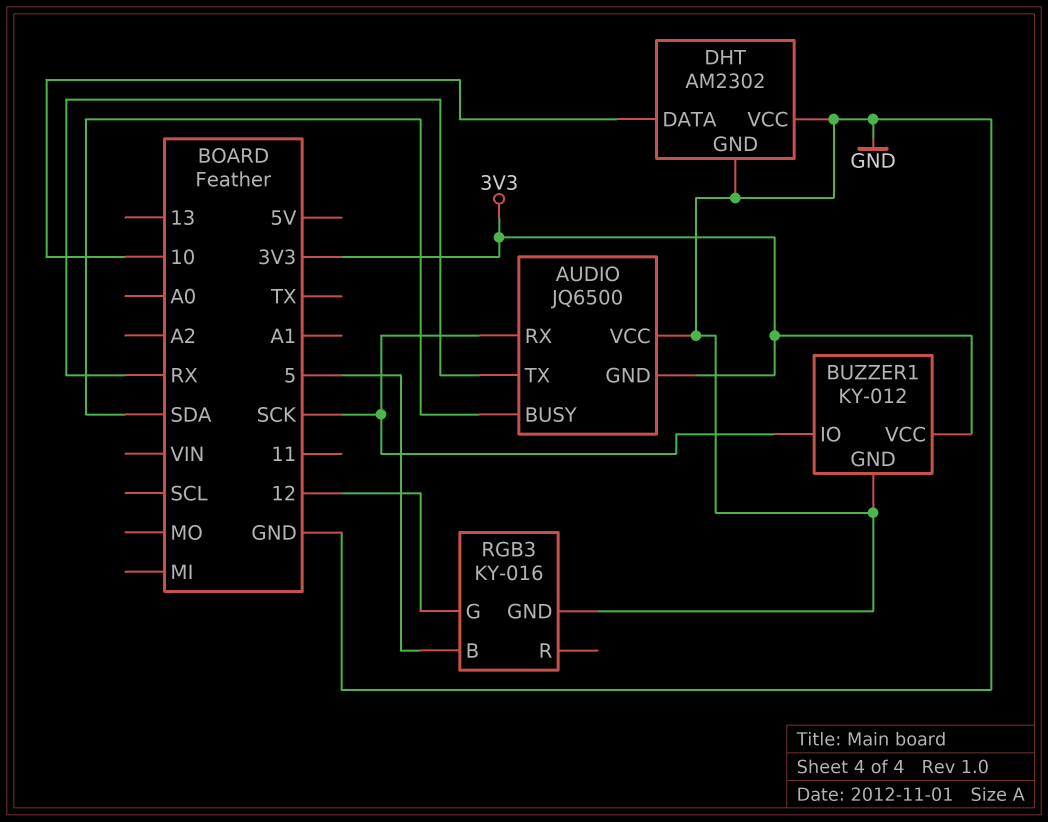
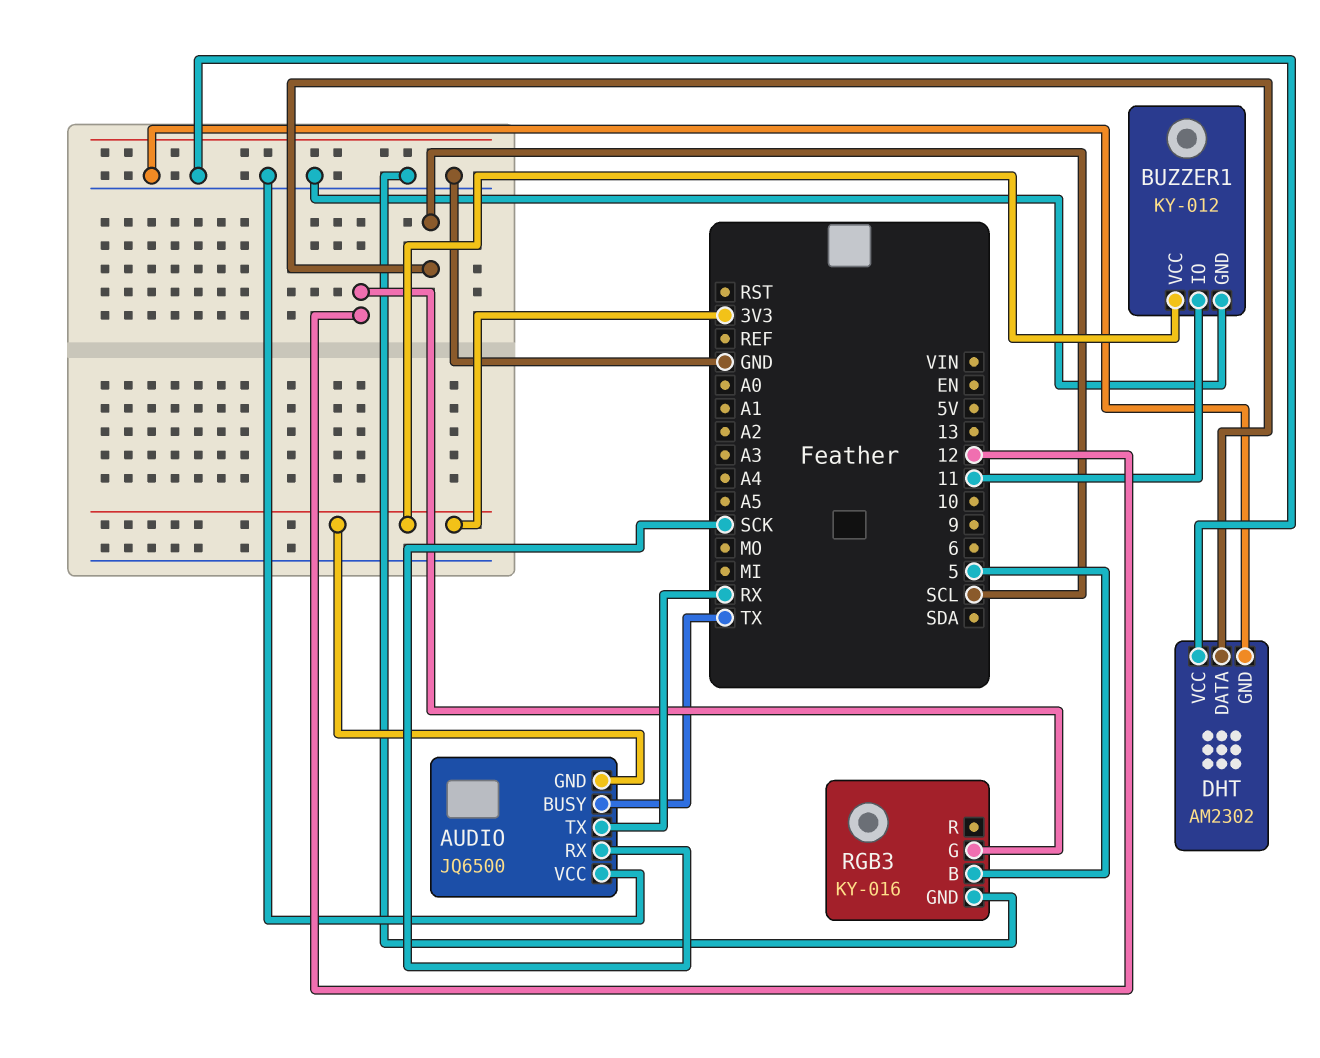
AUDIO pin BUSY: SDA -> TX
BUZZER1 pin IO: SCK -> 11
DHT pin DATA: 10 -> SCL

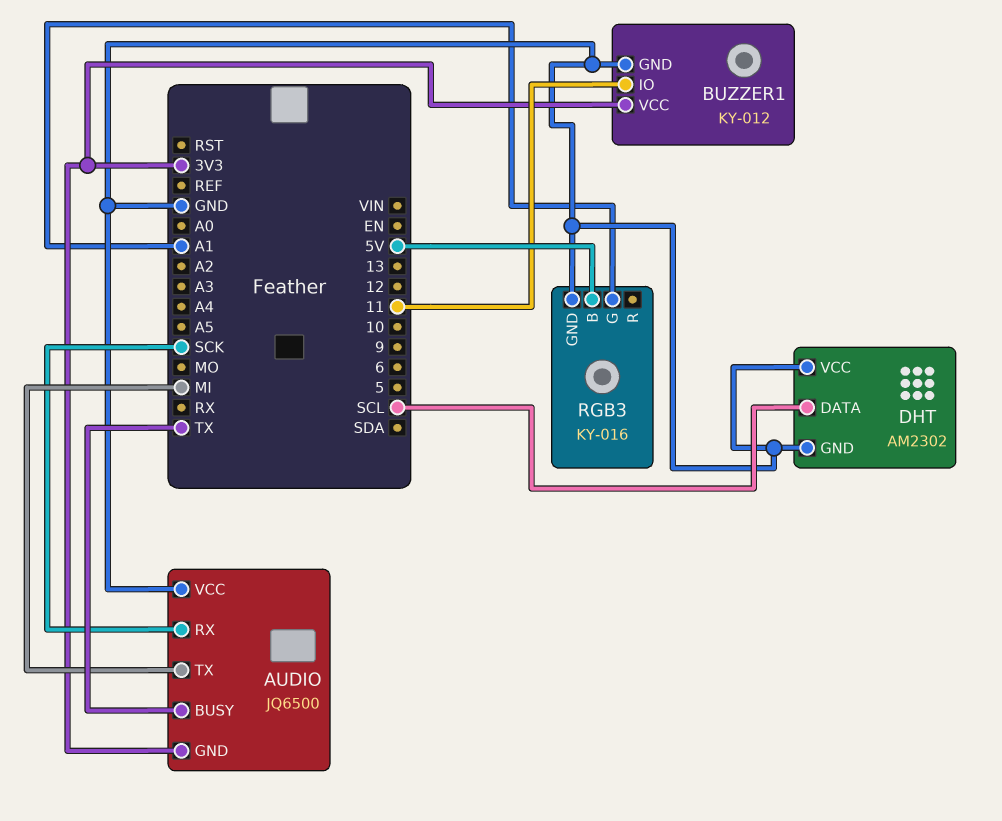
AUDIO pin TX: RX -> MI
RGB3 pin B: 5 -> 5V
RGB3 pin G: 12 -> A1

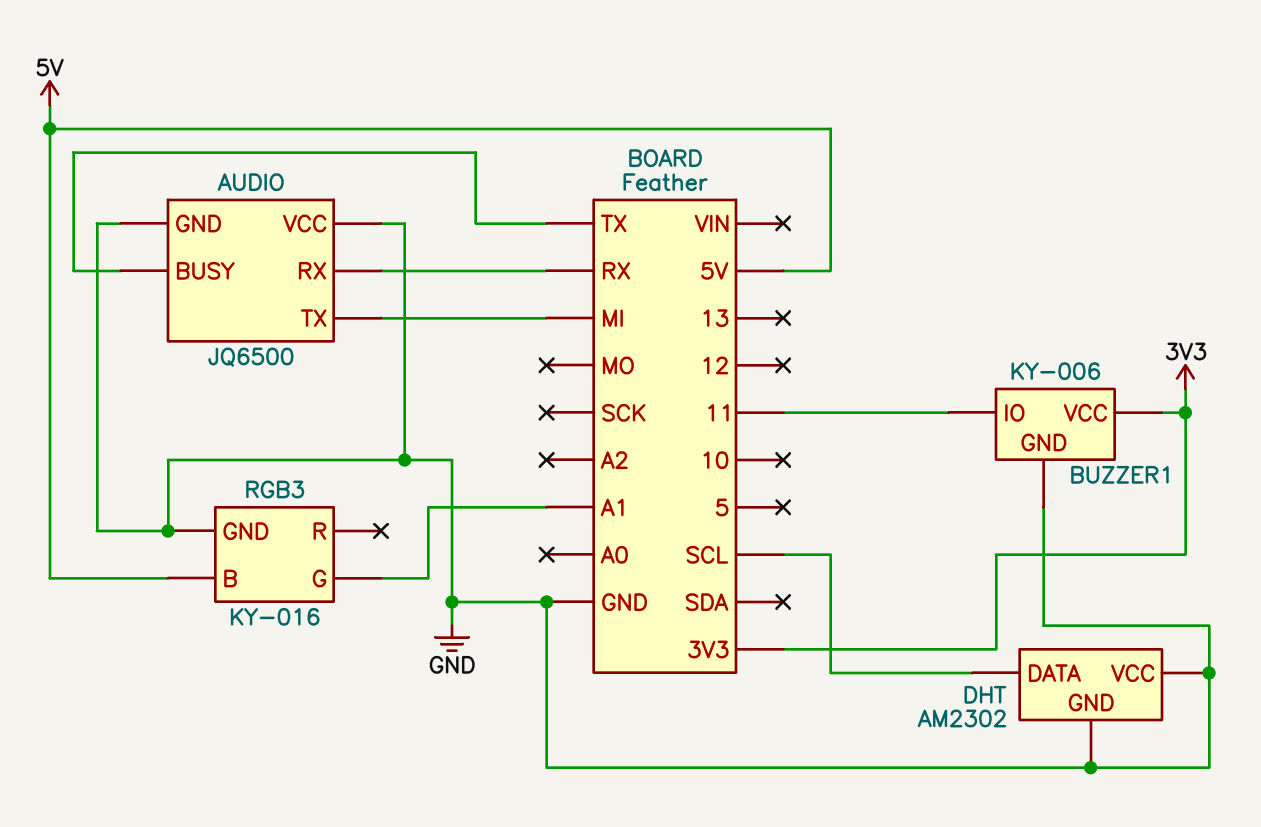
AUDIO pin GND: 3V3 -> GND
AUDIO pin RX: SCK -> RX
BUZZER1: KY-012 -> KY-006

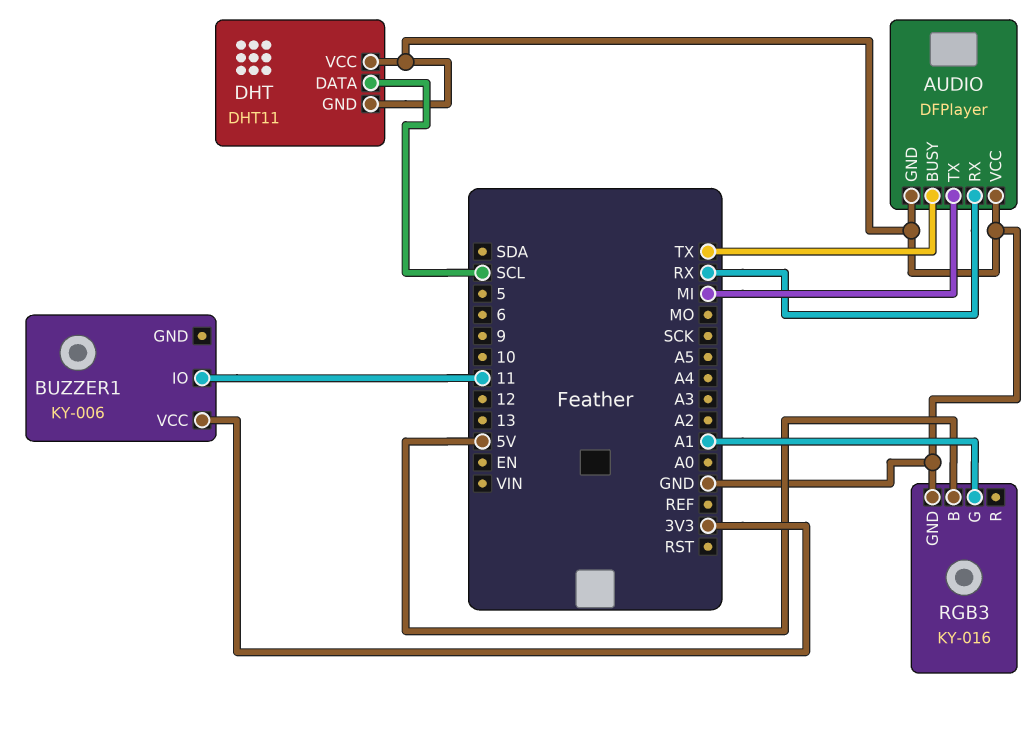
AUDIO: JQ6500 -> DFPlayer
BUZZER1 pin GND: GND -> none
DHT: AM2302 -> DHT11

